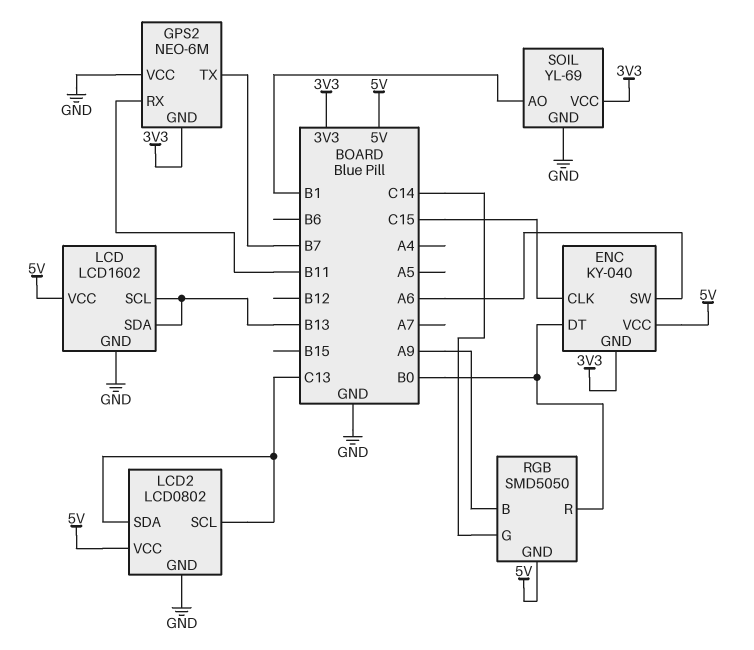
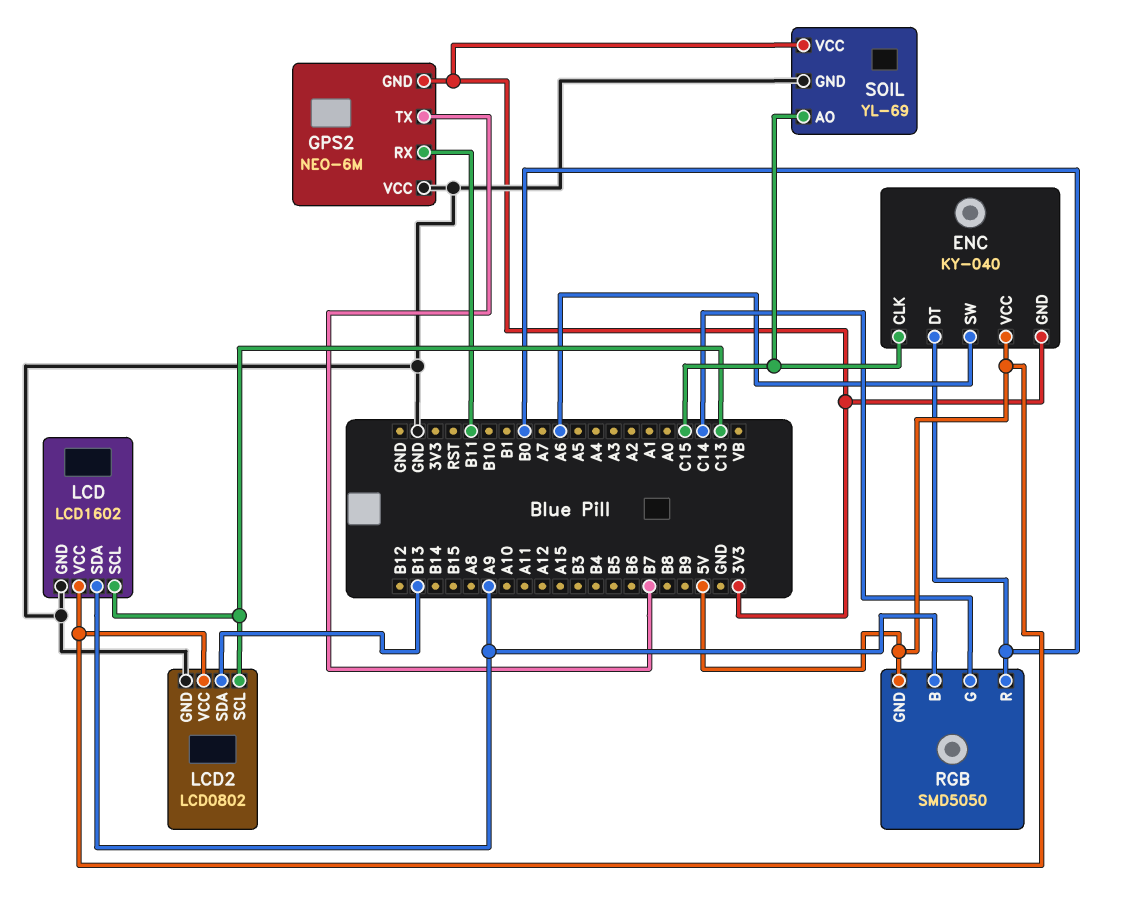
LCD pin SCL: B13 -> C13
LCD pin SDA: B13 -> A9
LCD2 pin SDA: C13 -> B13
SOIL pin AO: B1 -> C15

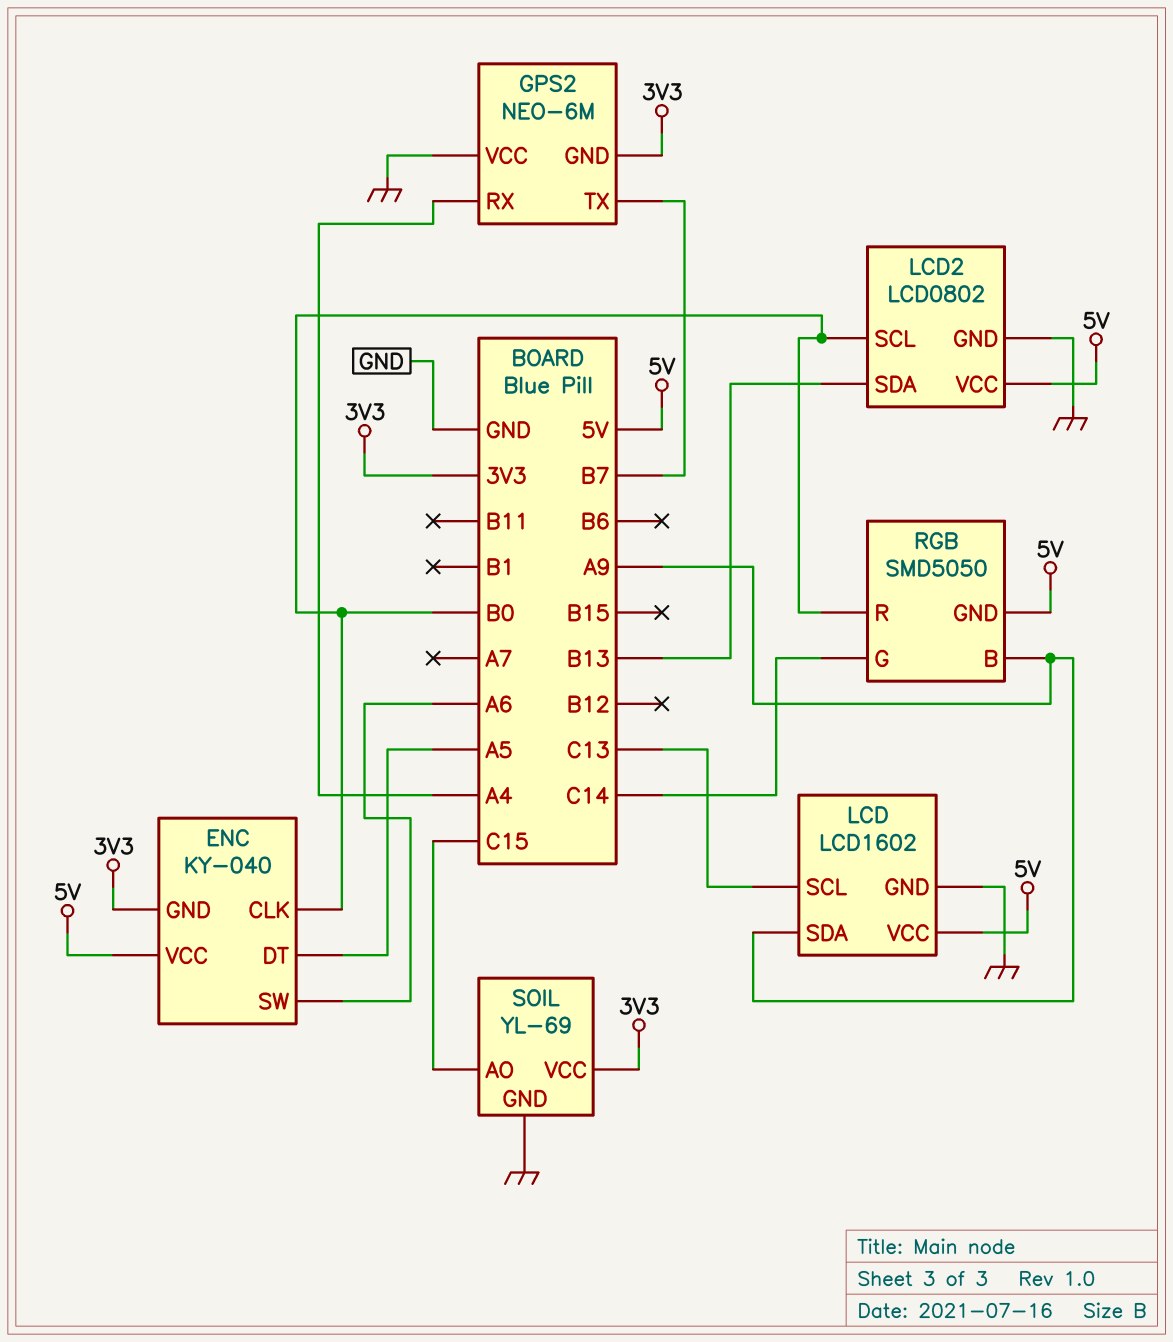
ENC pin CLK: C15 -> B0
ENC pin DT: B0 -> A5
GPS2 pin RX: B11 -> A4
LCD2 pin SCL: C13 -> B0

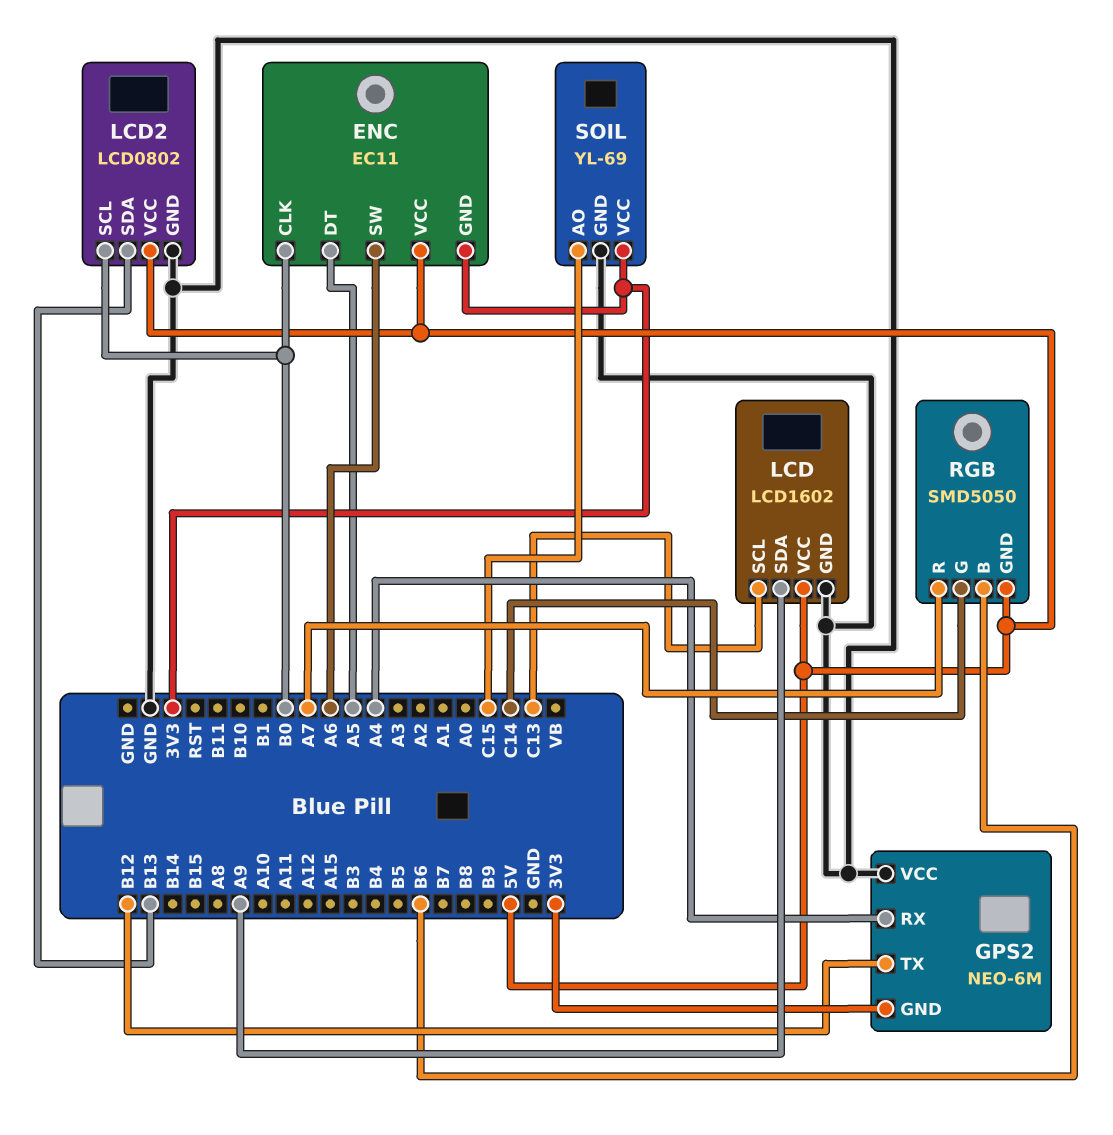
ENC: KY-040 -> EC11
GPS2 pin TX: B7 -> B12
RGB pin B: A9 -> B6
RGB pin R: B0 -> A7

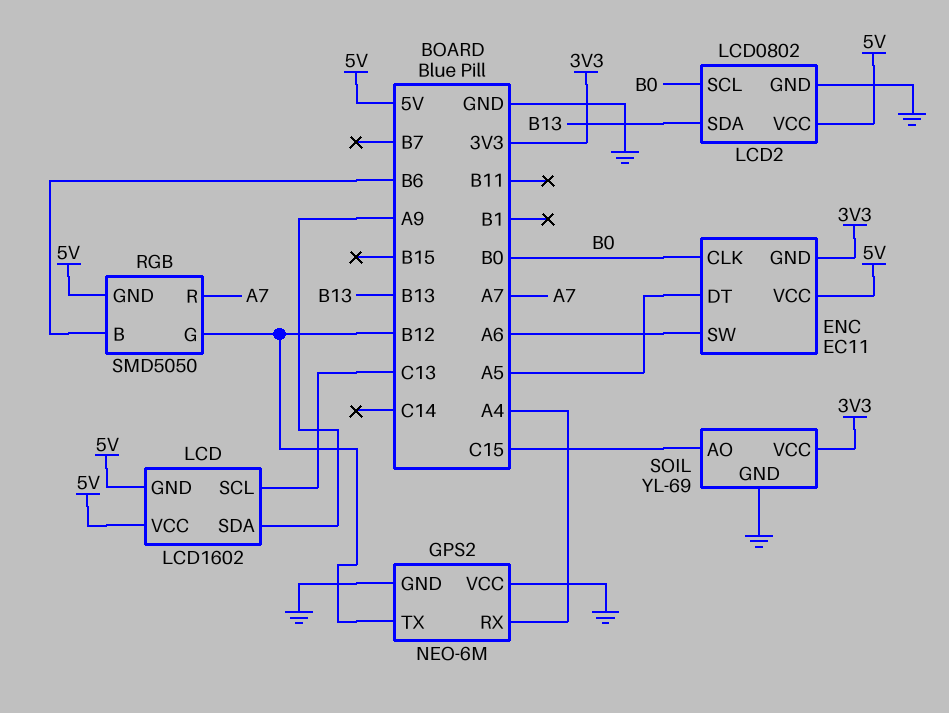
GPS2 pin GND: 3V3 -> GND
LCD pin GND: GND -> 5V
RGB pin G: C14 -> B12

